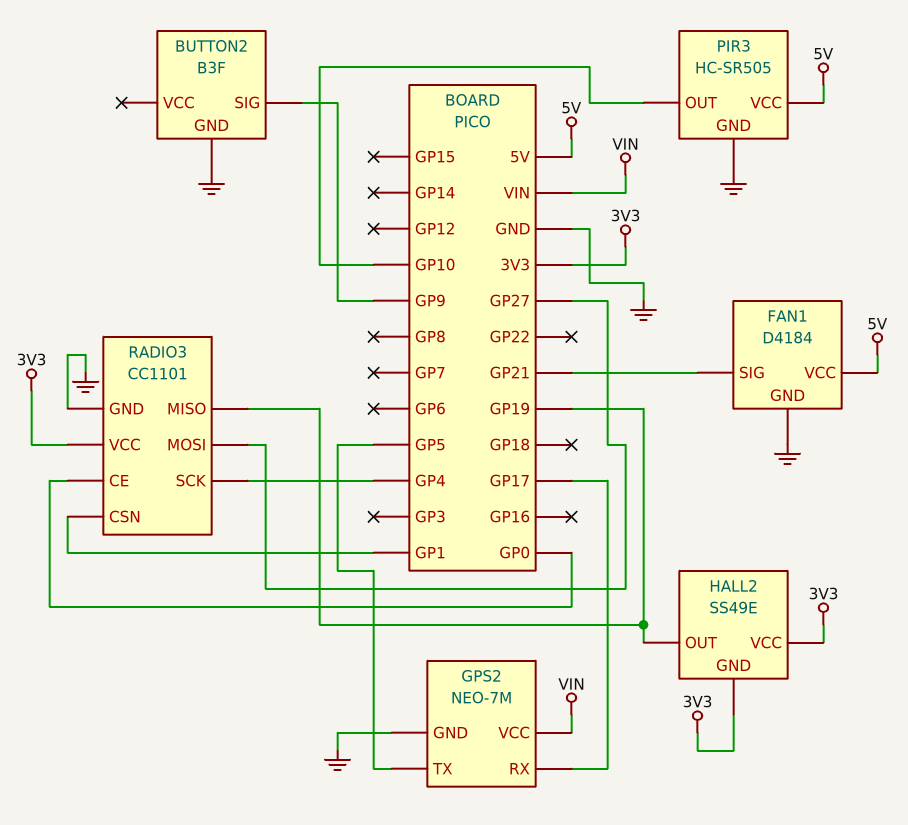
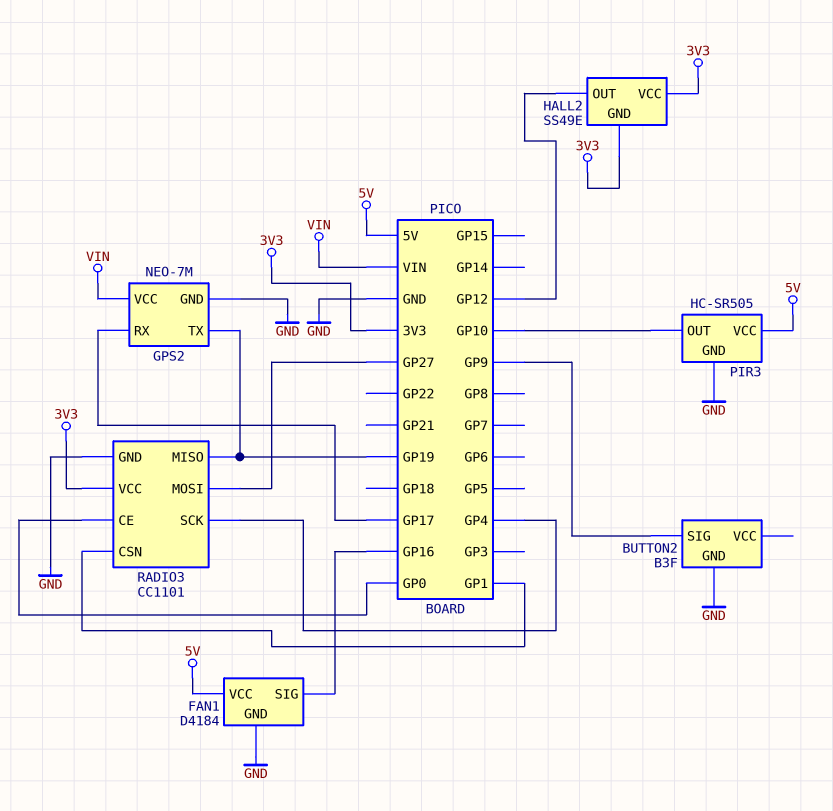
FAN1 pin SIG: GP21 -> GP16
GPS2 pin TX: GP5 -> GP19
HALL2 pin OUT: GP19 -> GP12

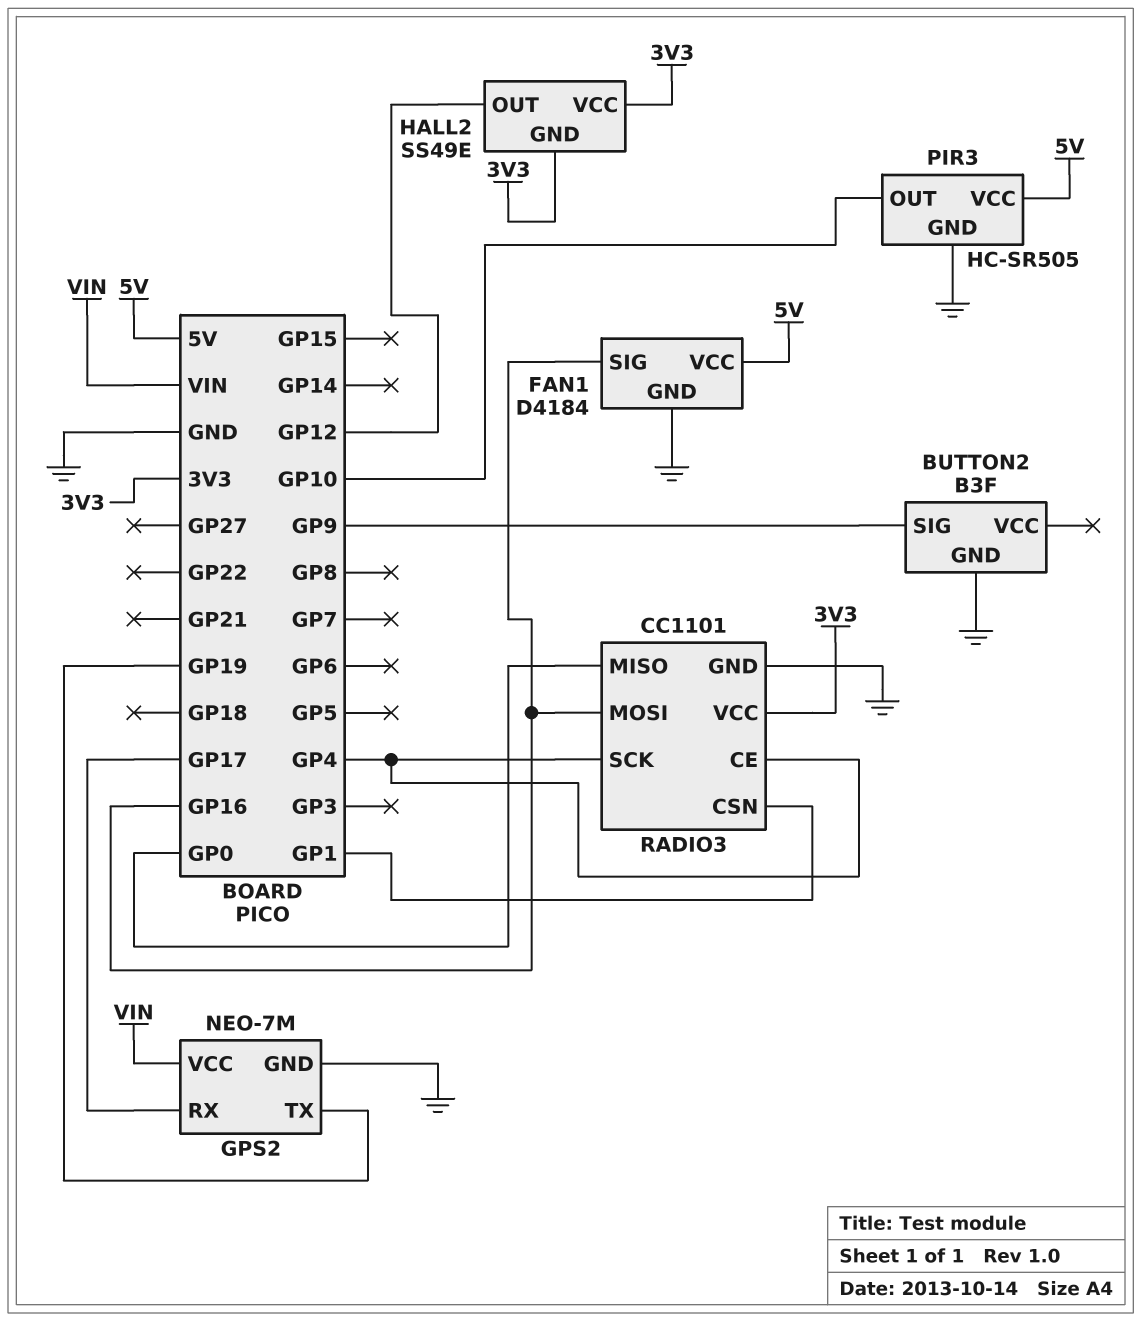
RADIO3 pin CE: GP0 -> GP4
RADIO3 pin MISO: GP19 -> GP0
RADIO3 pin MOSI: GP27 -> GP16

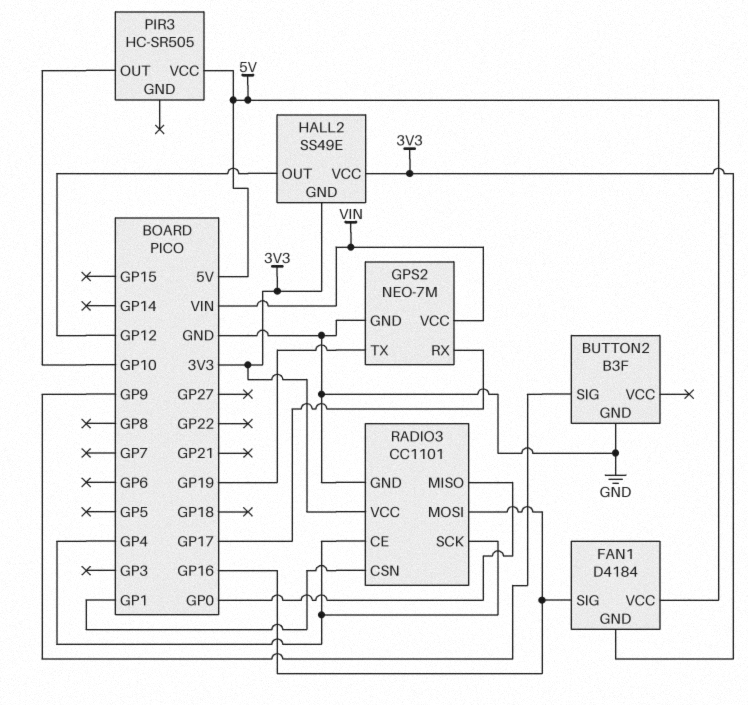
FAN1 pin GND: GND -> 3V3
PIR3 pin GND: GND -> none

